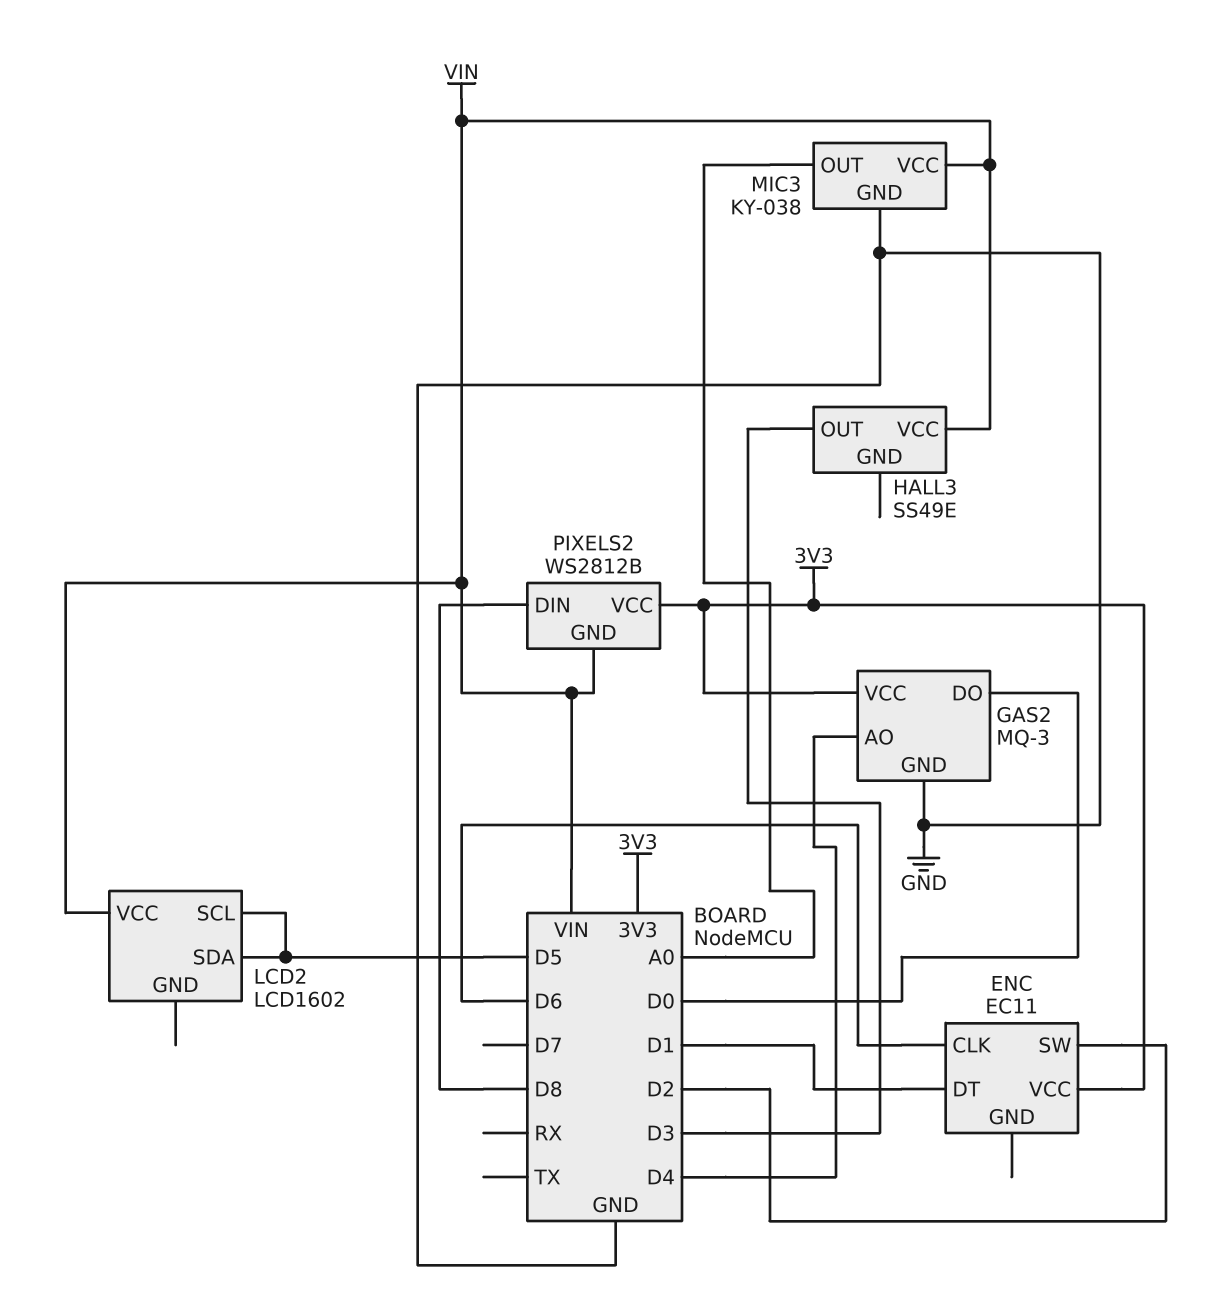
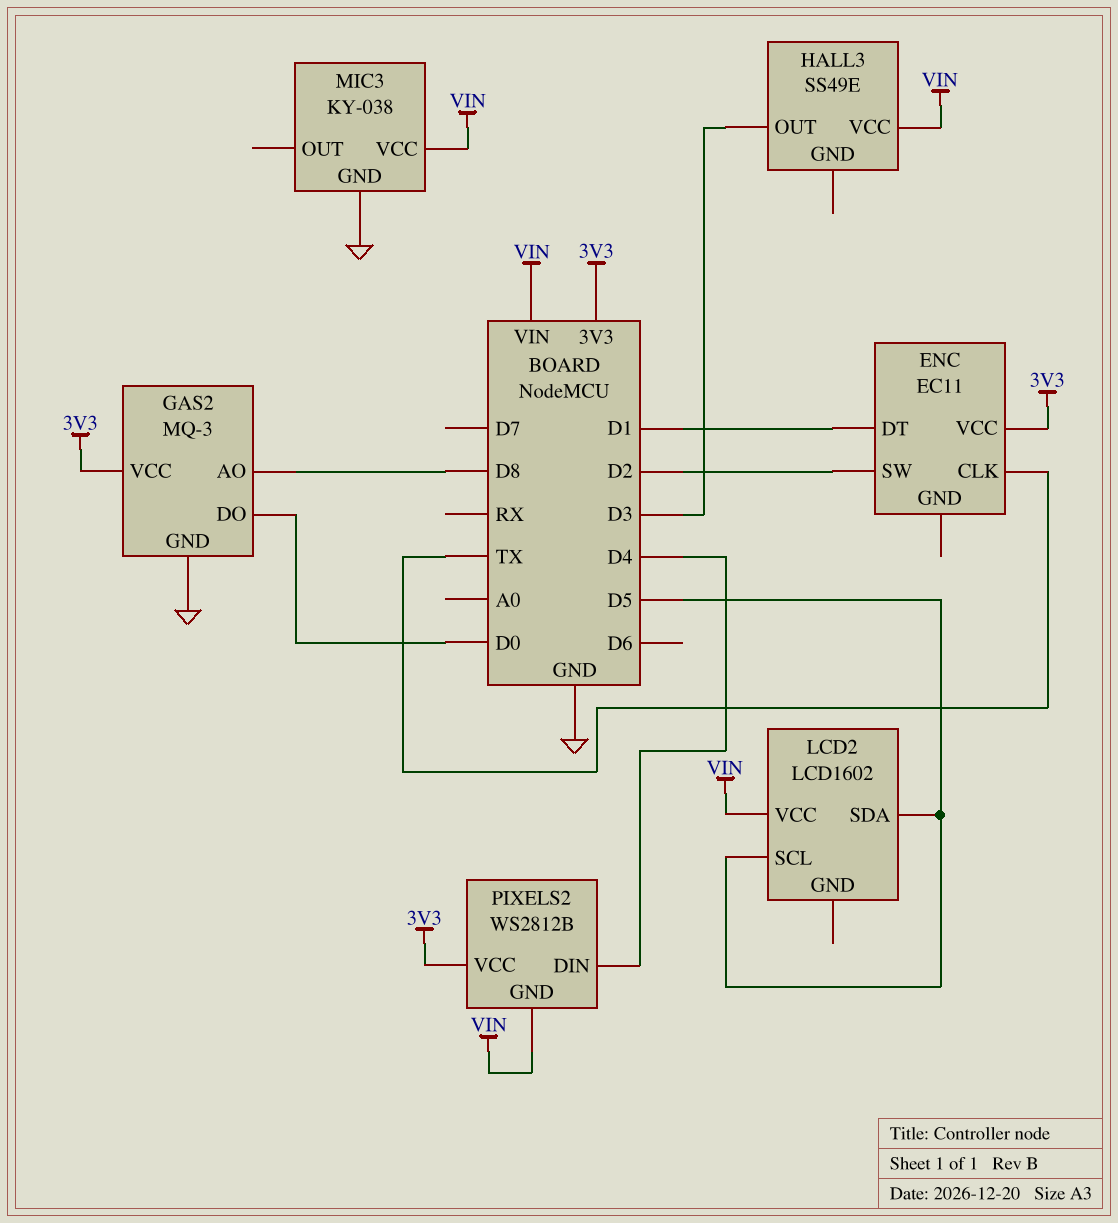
ENC pin CLK: D6 -> TX
GAS2 pin AO: D4 -> D8
MIC3 pin OUT: A0 -> none
PIXELS2 pin DIN: D8 -> D4

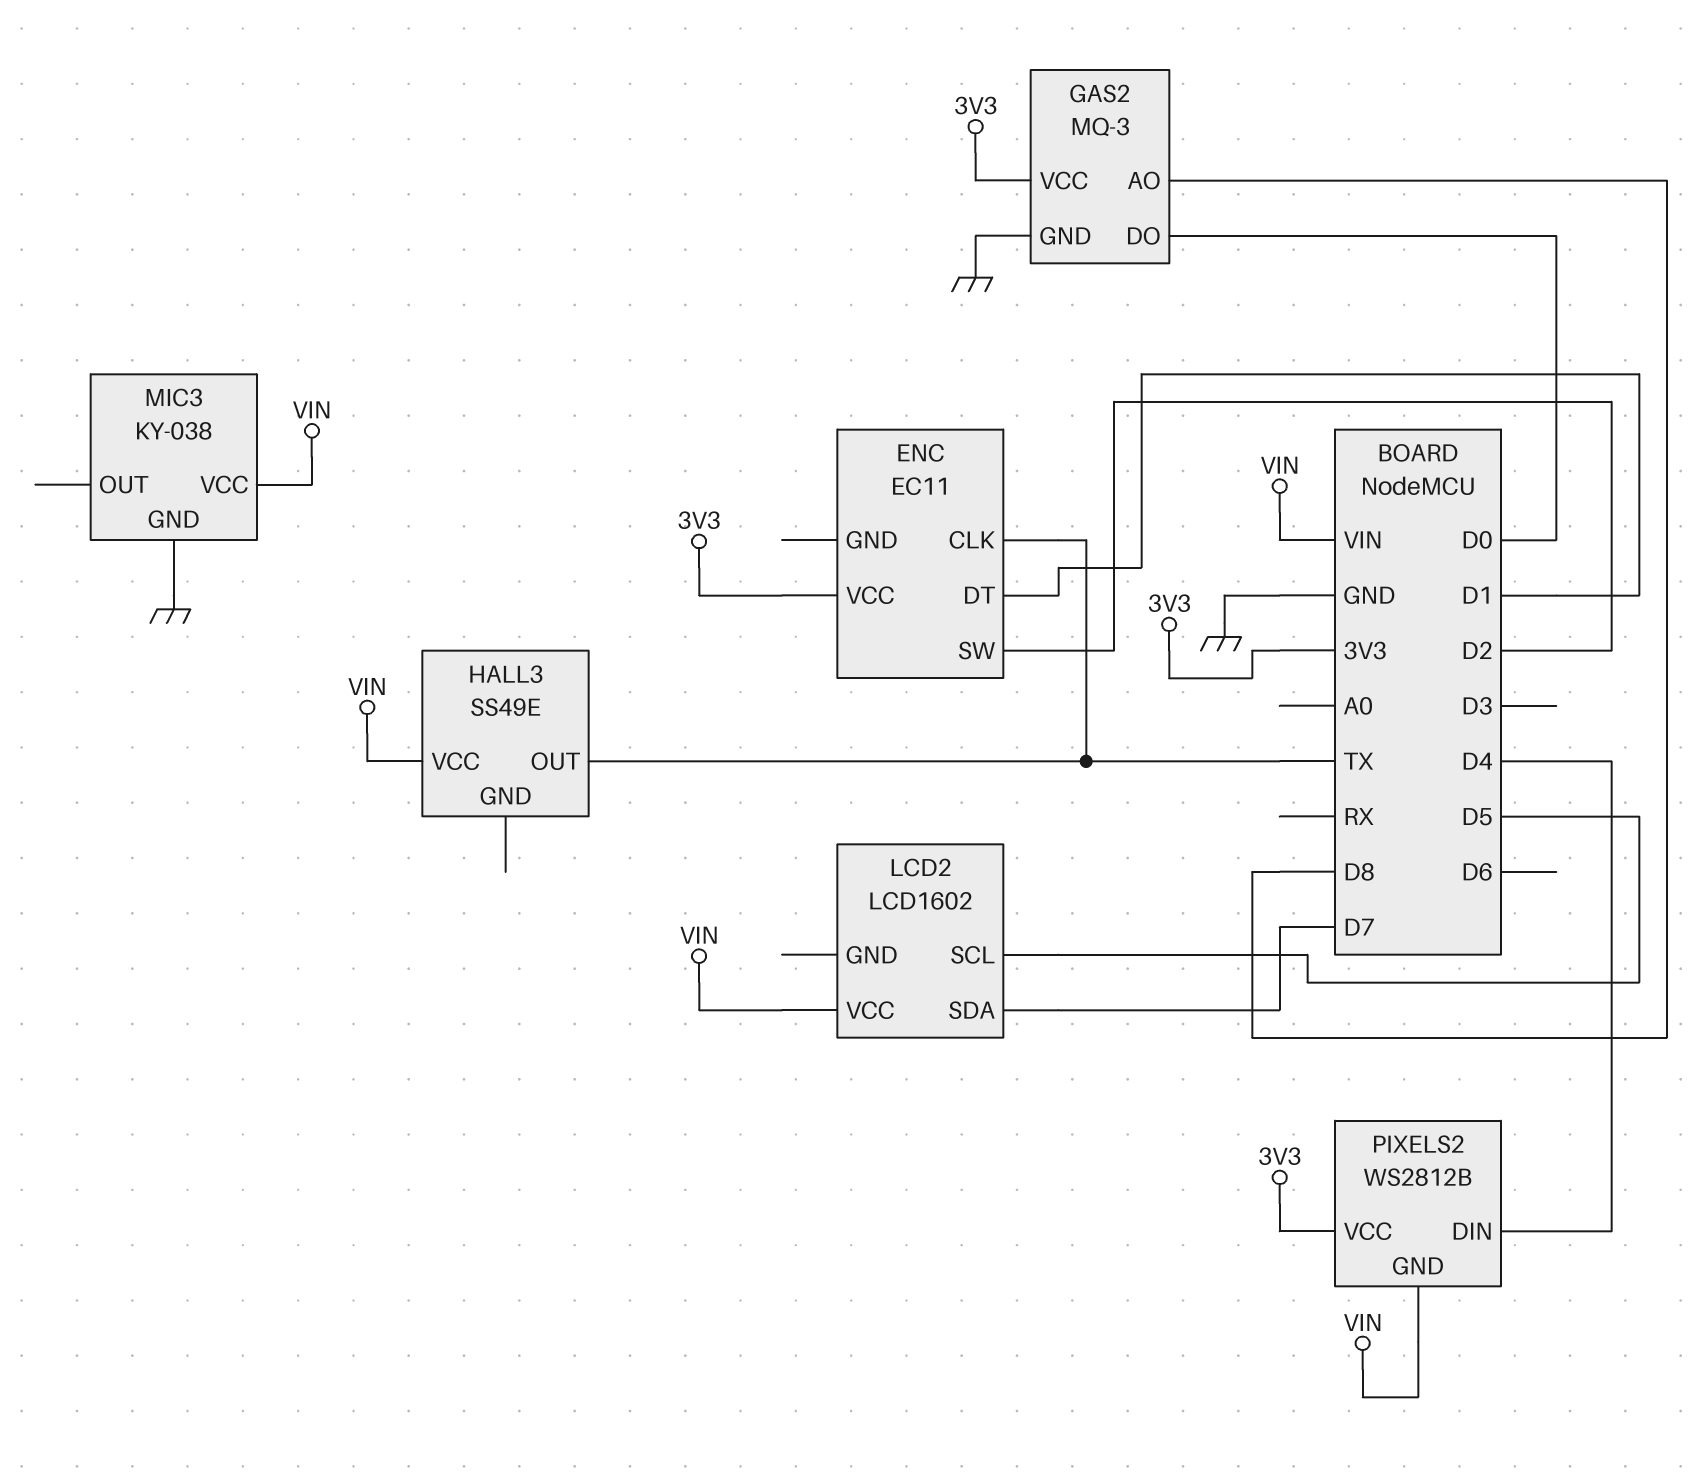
HALL3 pin OUT: D3 -> TX
LCD2 pin SDA: D5 -> D7

